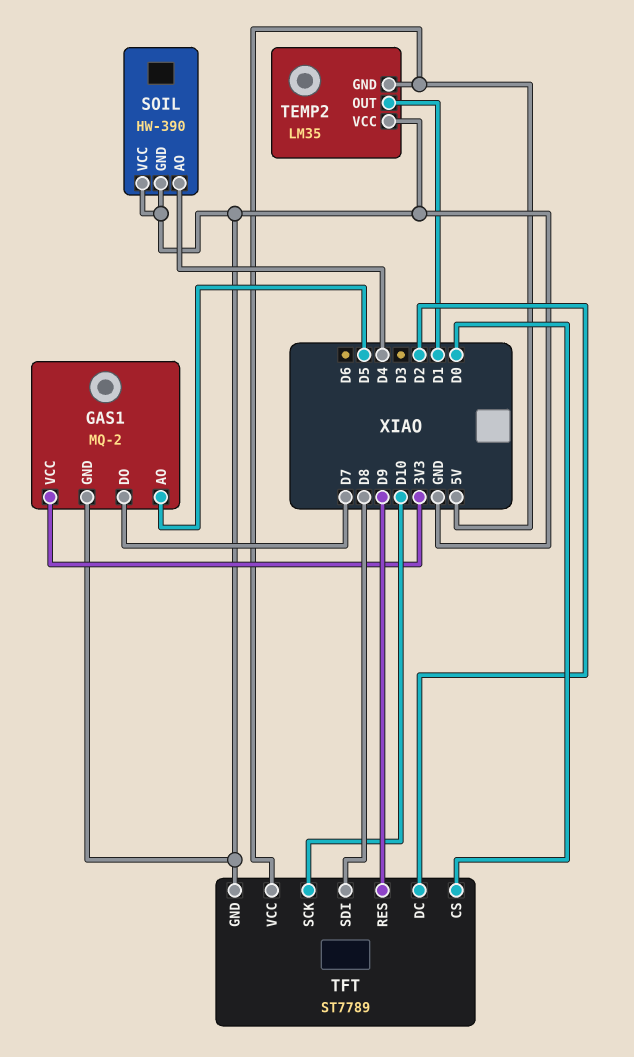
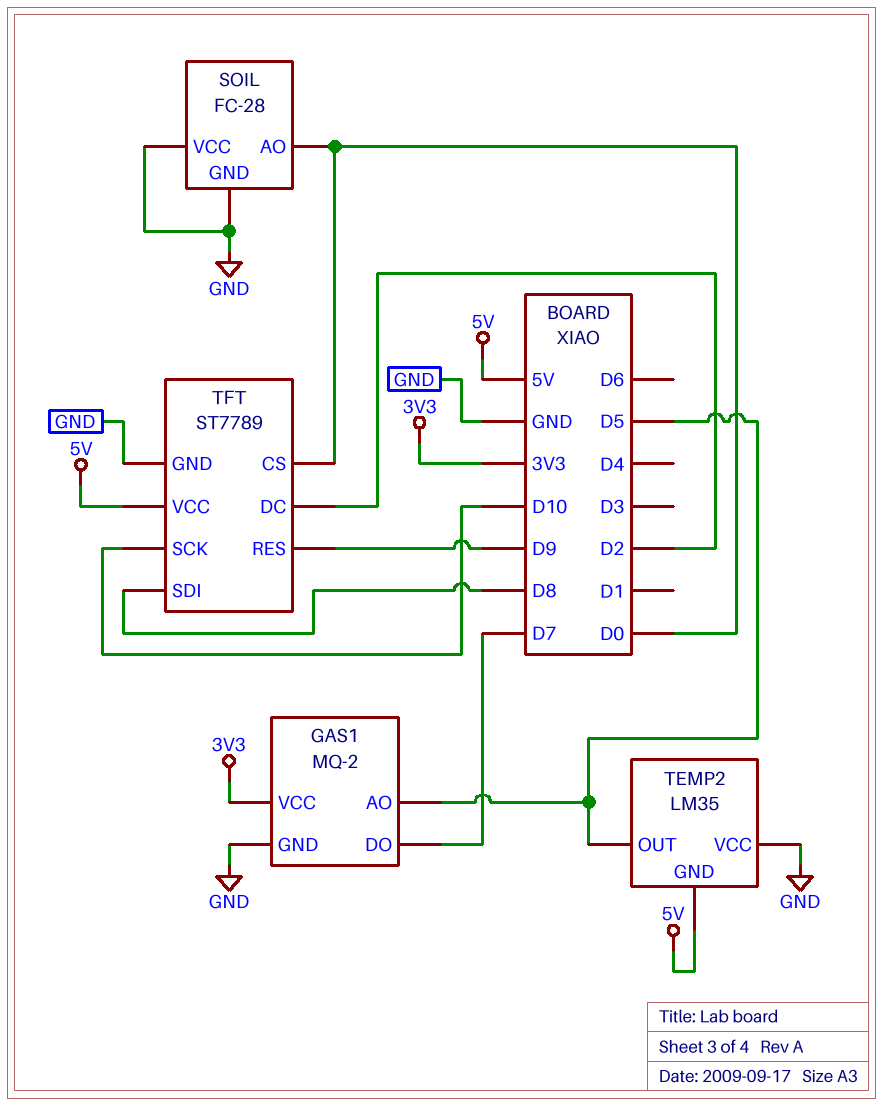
SOIL: HW-390 -> FC-28
SOIL pin AO: D4 -> D0
TEMP2 pin OUT: D1 -> D5

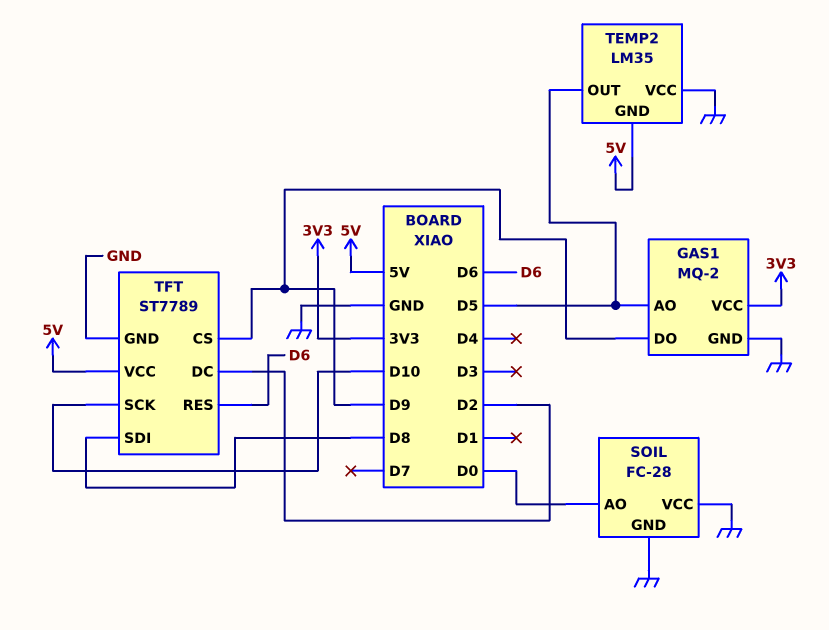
GAS1 pin DO: D7 -> D9
TFT pin CS: D0 -> D9
TFT pin RES: D9 -> D6

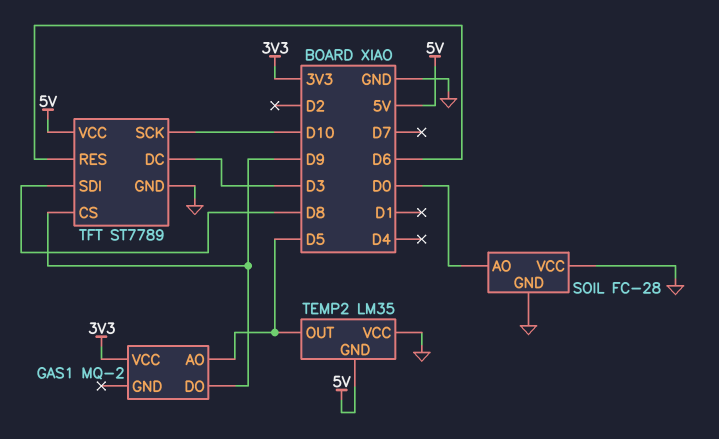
GAS1 pin GND: GND -> none
TFT pin DC: D2 -> D3

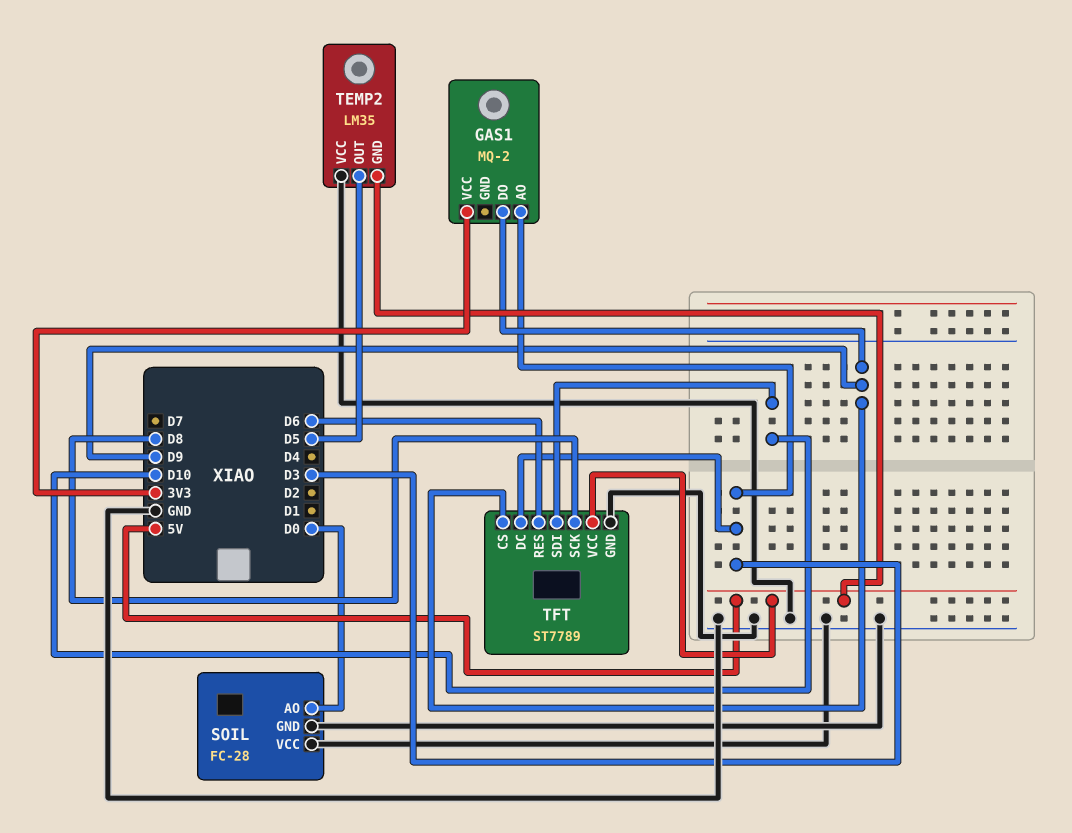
GAS1 pin AO: D5 -> D3
TFT pin SCK: D10 -> D8
TFT pin SDI: D8 -> D10

